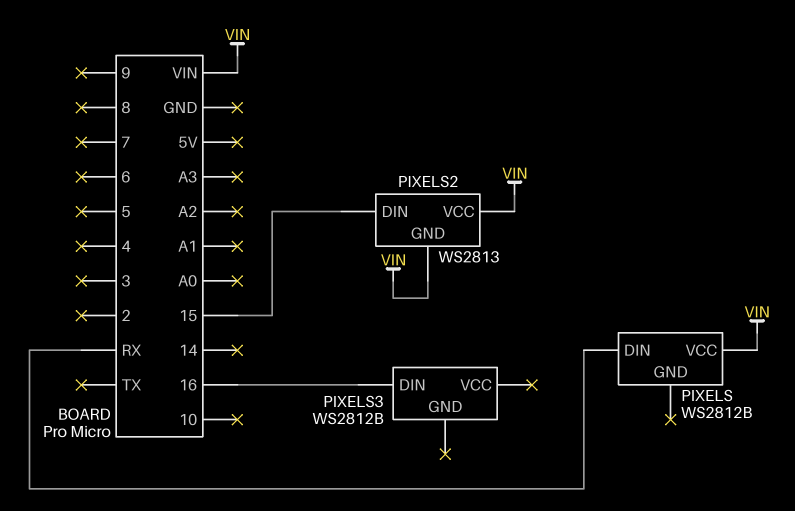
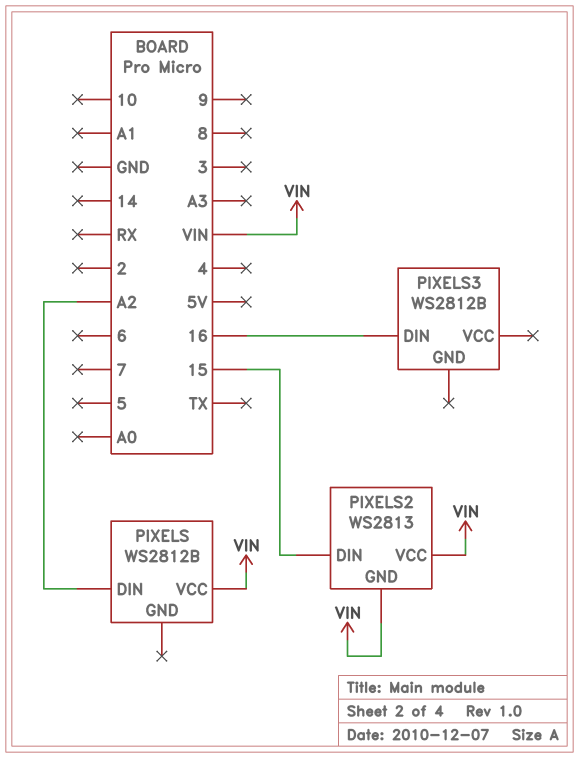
PIXELS pin DIN: RX -> A2

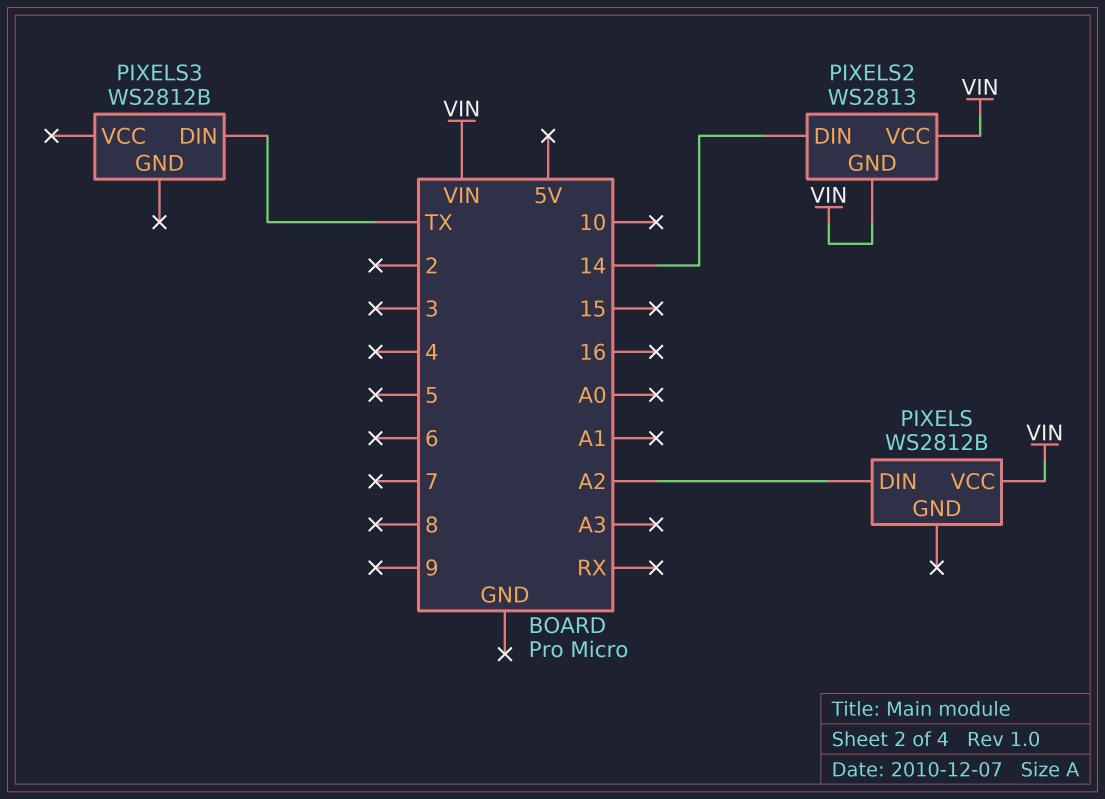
PIXELS2 pin DIN: 15 -> 14
PIXELS3 pin DIN: 16 -> TX

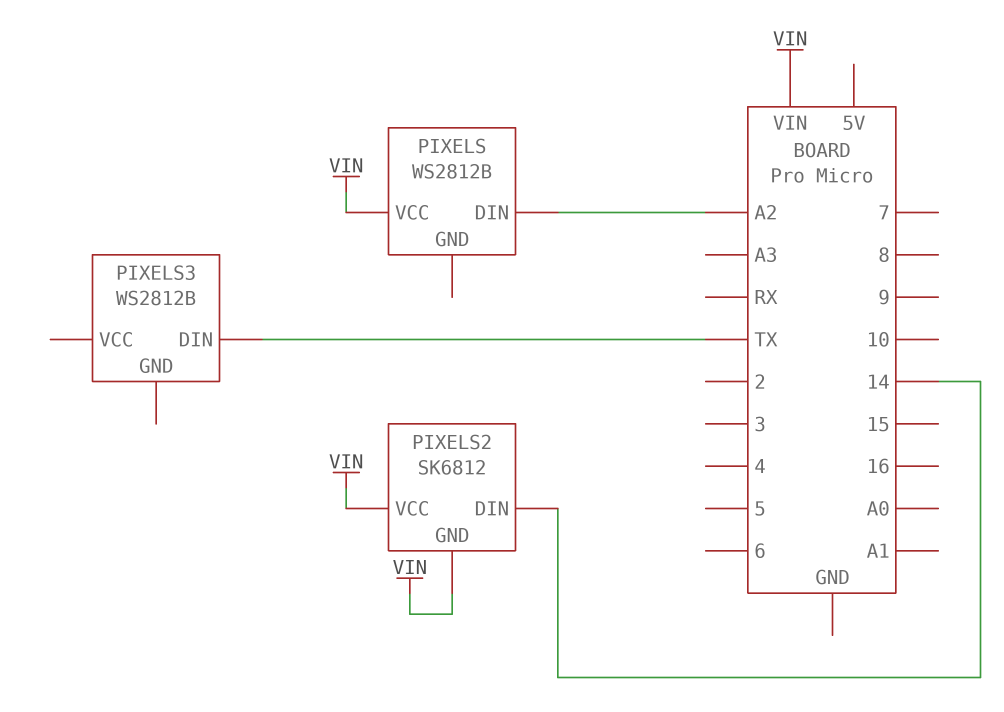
PIXELS2: WS2813 -> SK6812

